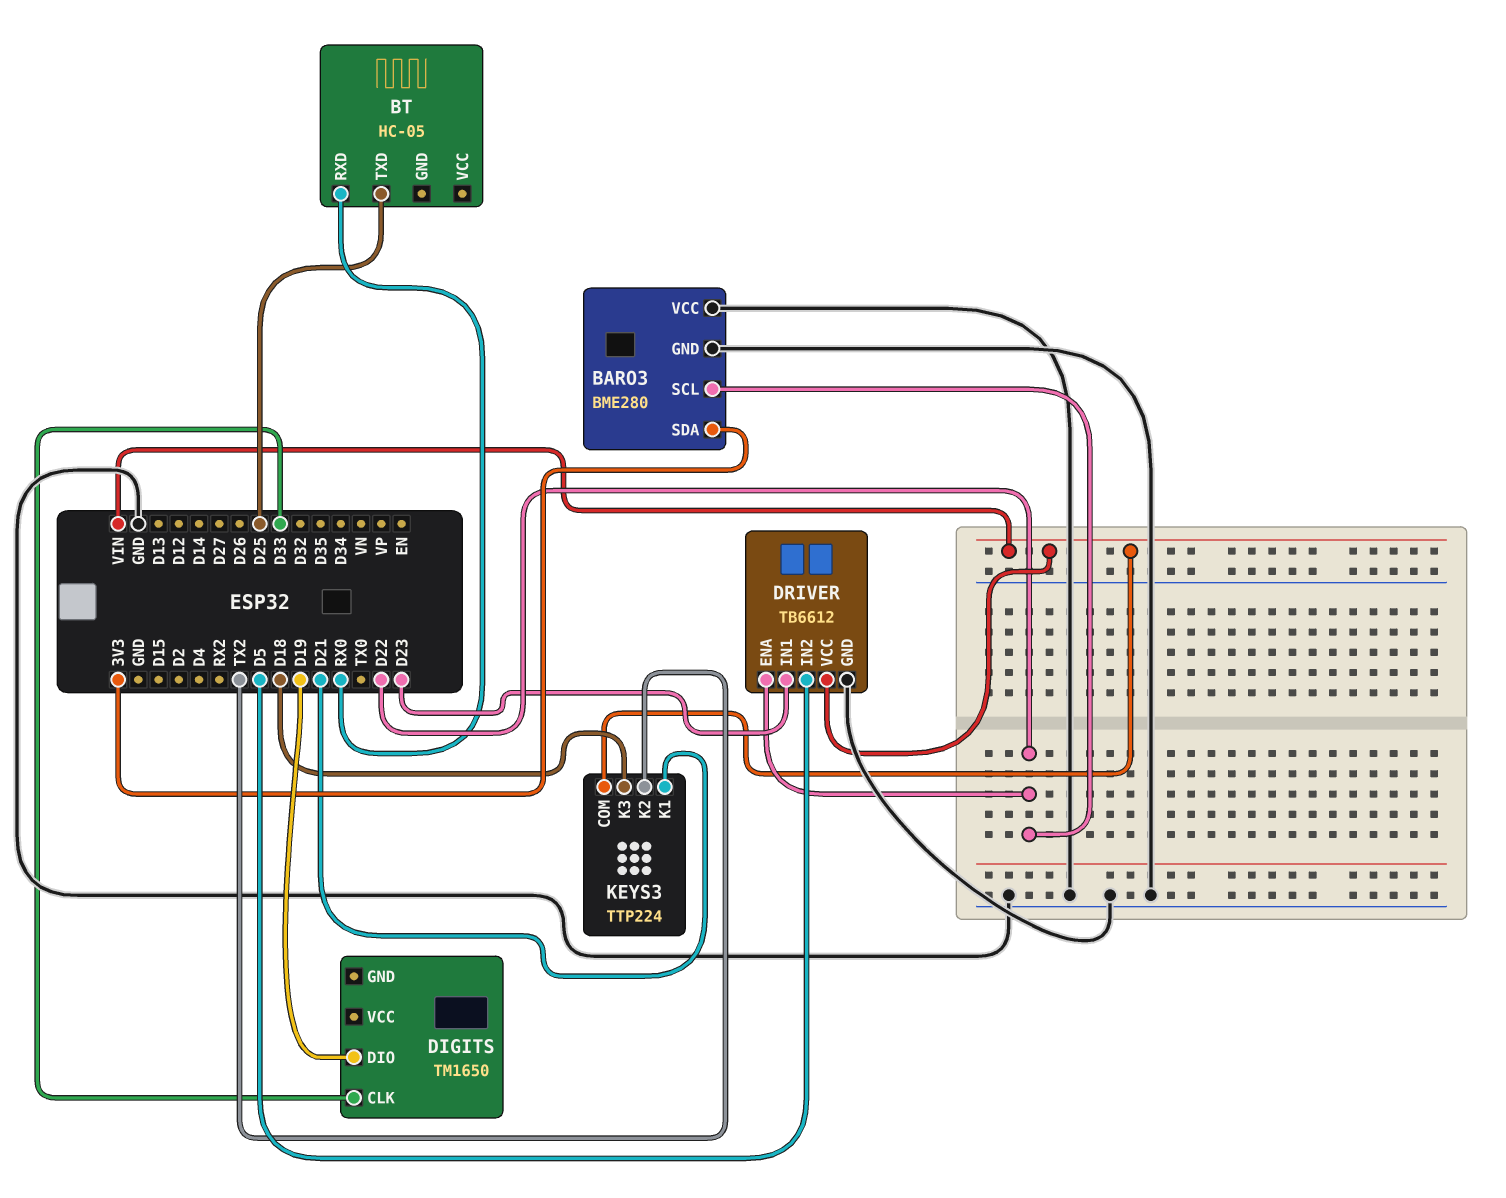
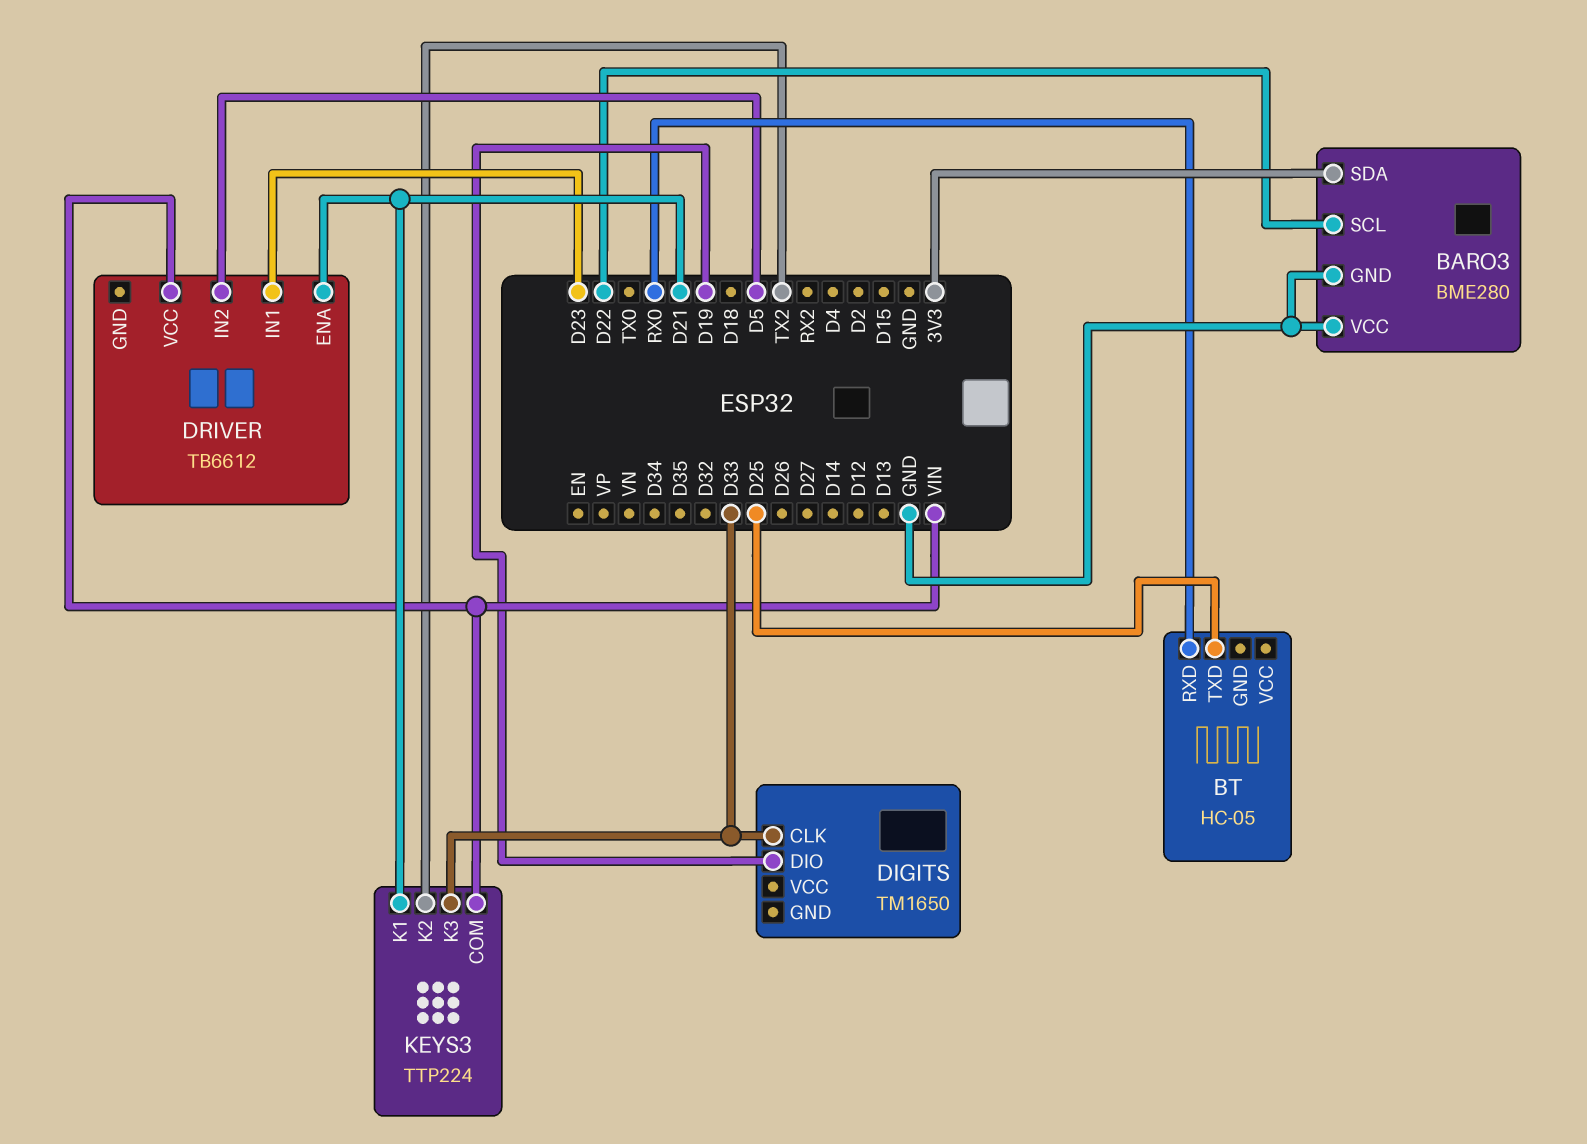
DRIVER pin ENA: D22 -> D21
DRIVER pin GND: GND -> none
KEYS3 pin K3: D18 -> D33

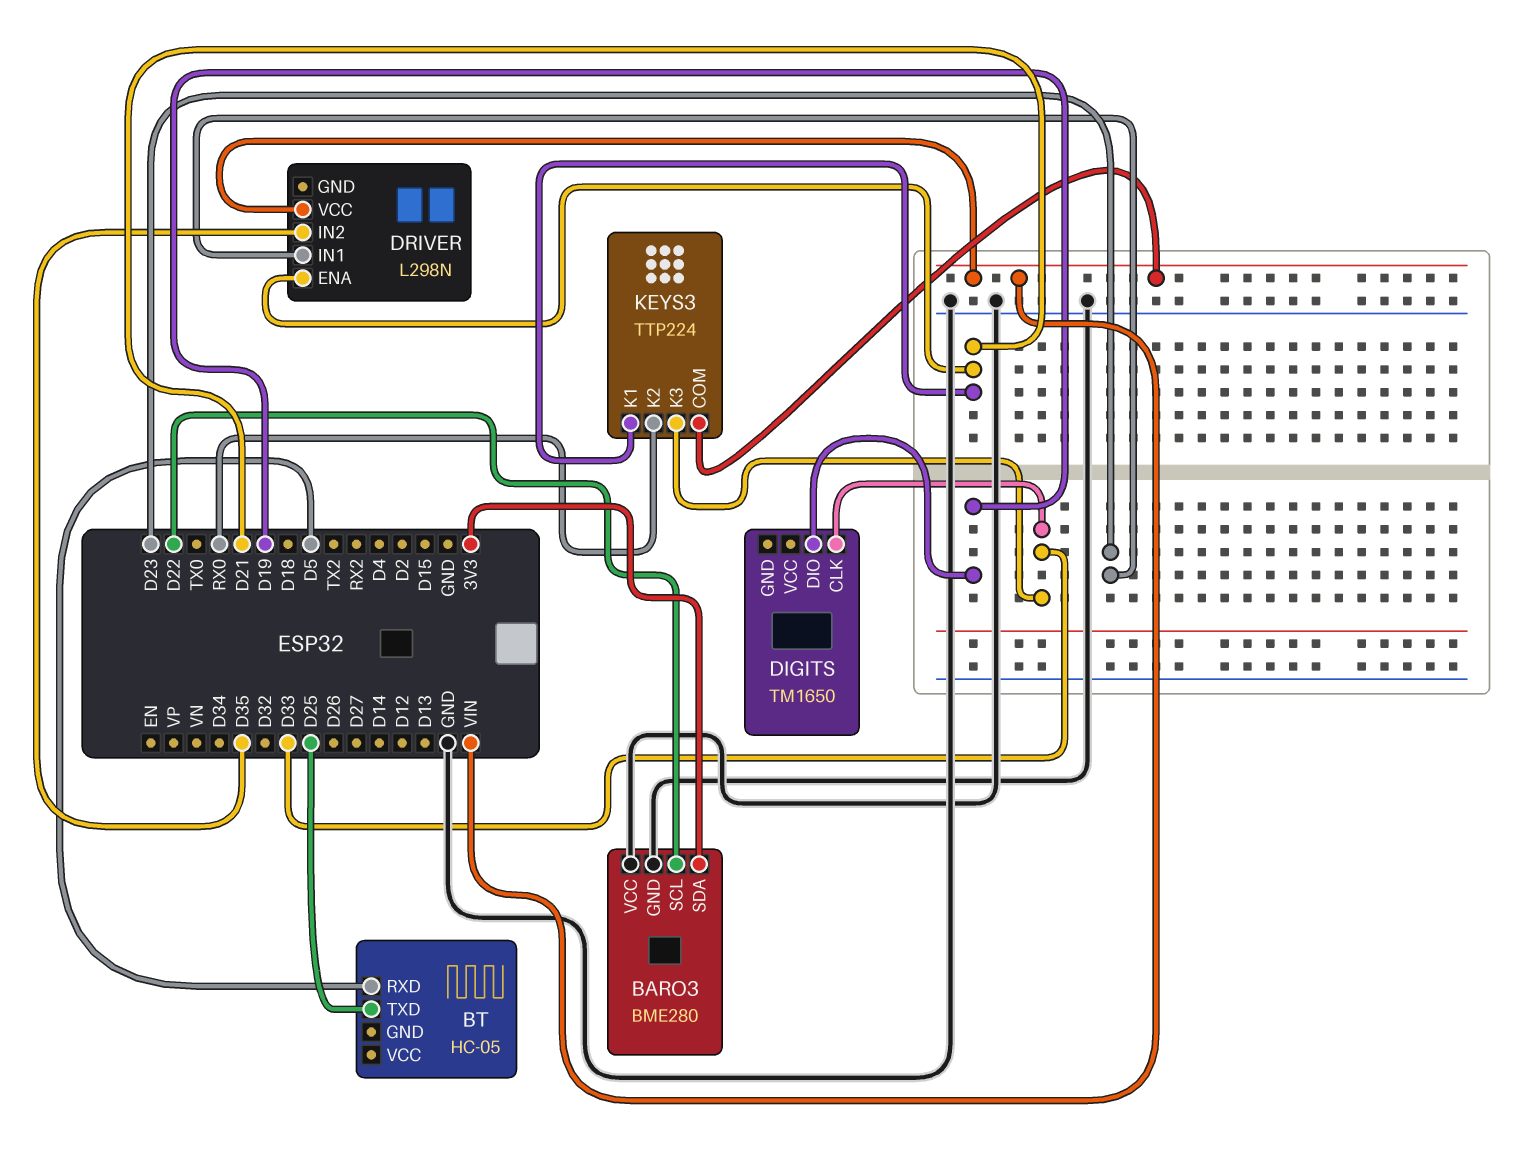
BT pin RXD: RX0 -> D5
DRIVER: TB6612 -> L298N
DRIVER pin IN2: D5 -> D35
KEYS3 pin K2: TX2 -> RX0

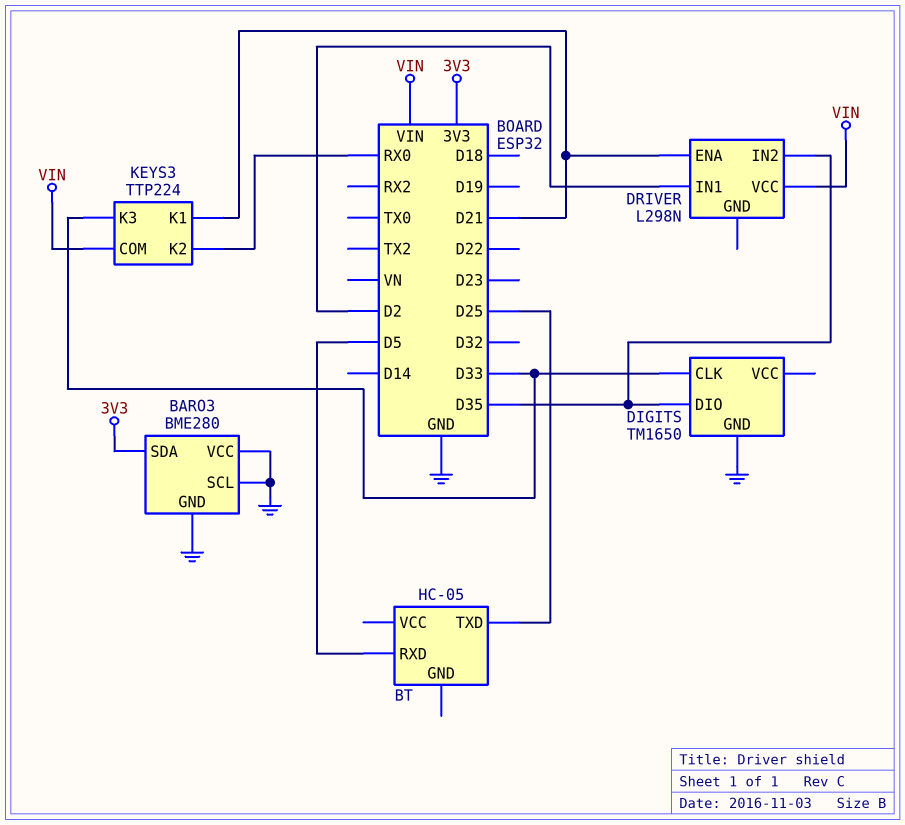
BARO3 pin SCL: D22 -> GND
DIGITS pin DIO: D19 -> D35
DIGITS pin GND: none -> GND
DRIVER pin IN1: D23 -> D2

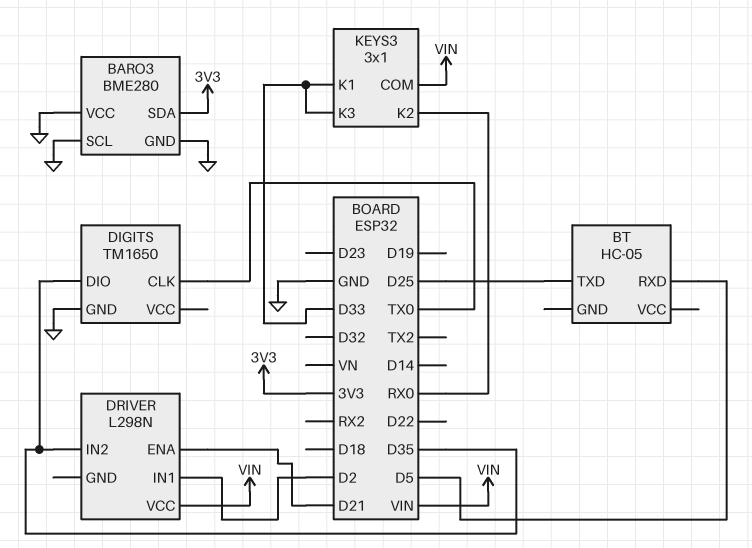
DIGITS pin CLK: D33 -> TX0
KEYS3: TTP224 -> 3x1
KEYS3 pin K1: D21 -> D33

